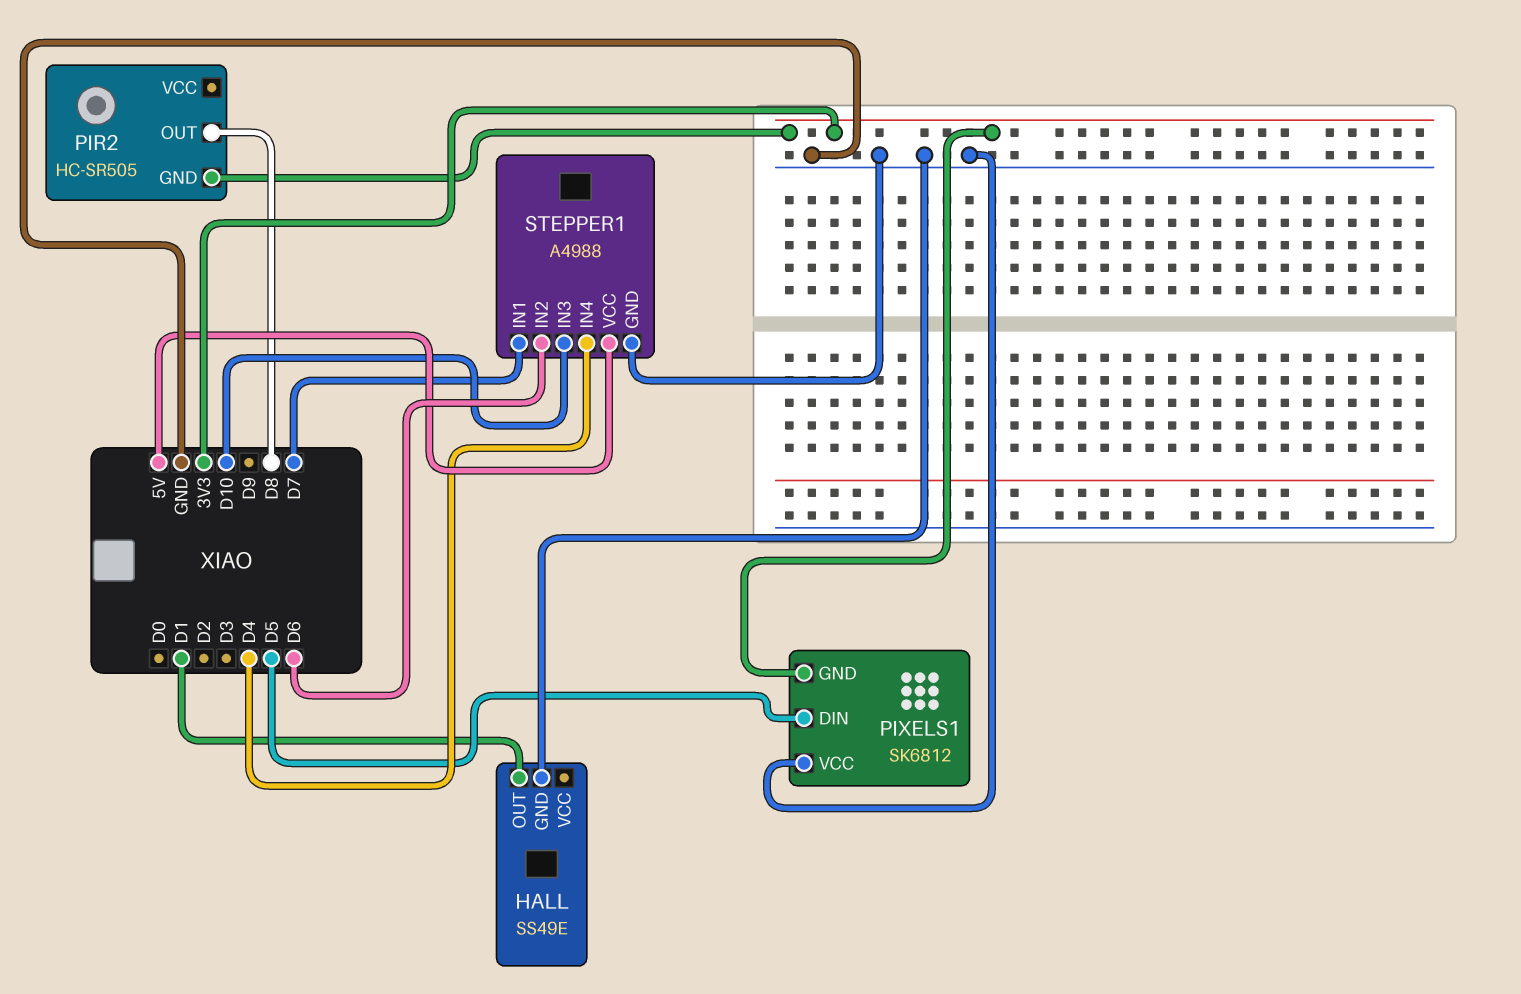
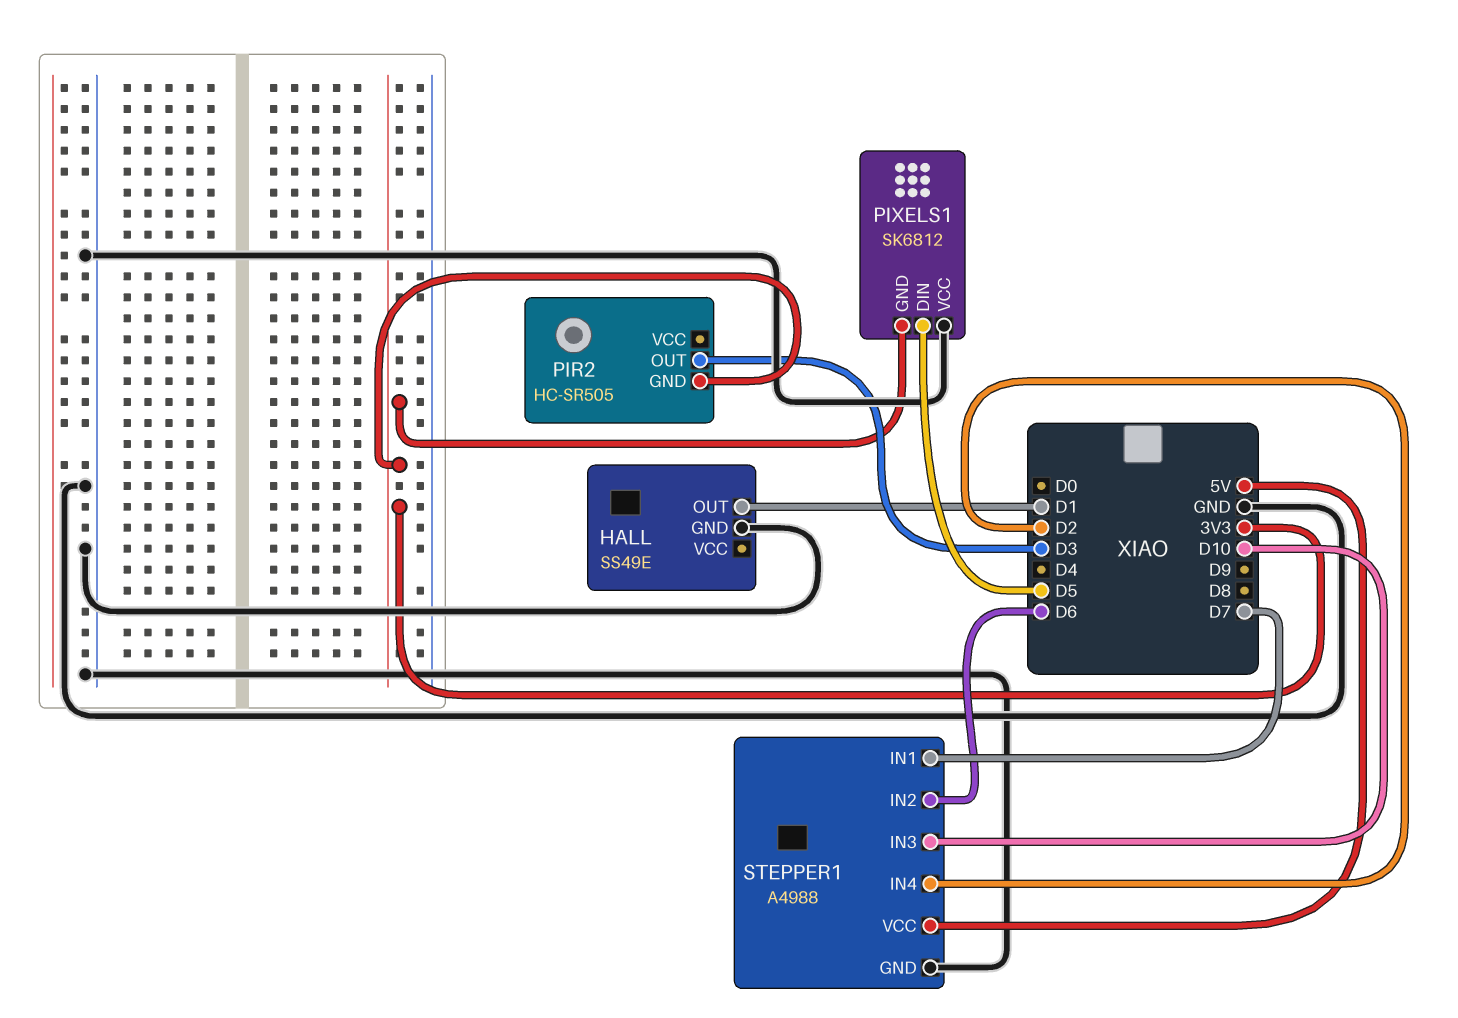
PIR2 pin OUT: D8 -> D3
STEPPER1 pin IN4: D4 -> D2

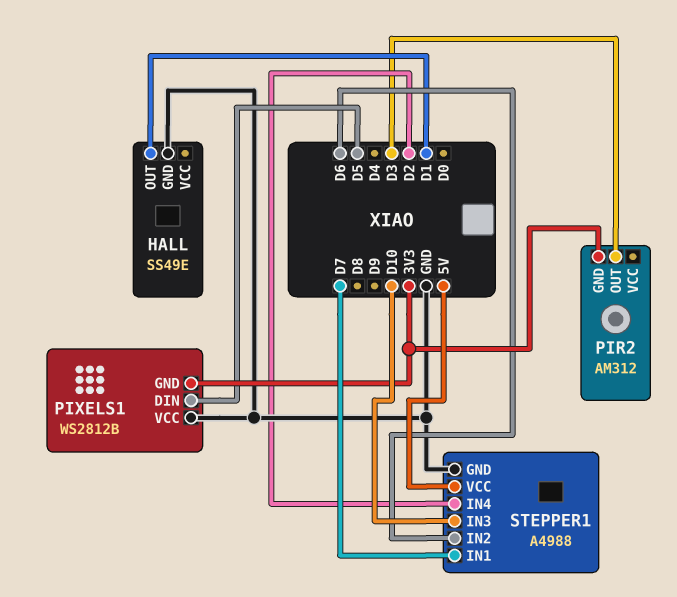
PIR2: HC-SR505 -> AM312
PIXELS1: SK6812 -> WS2812B

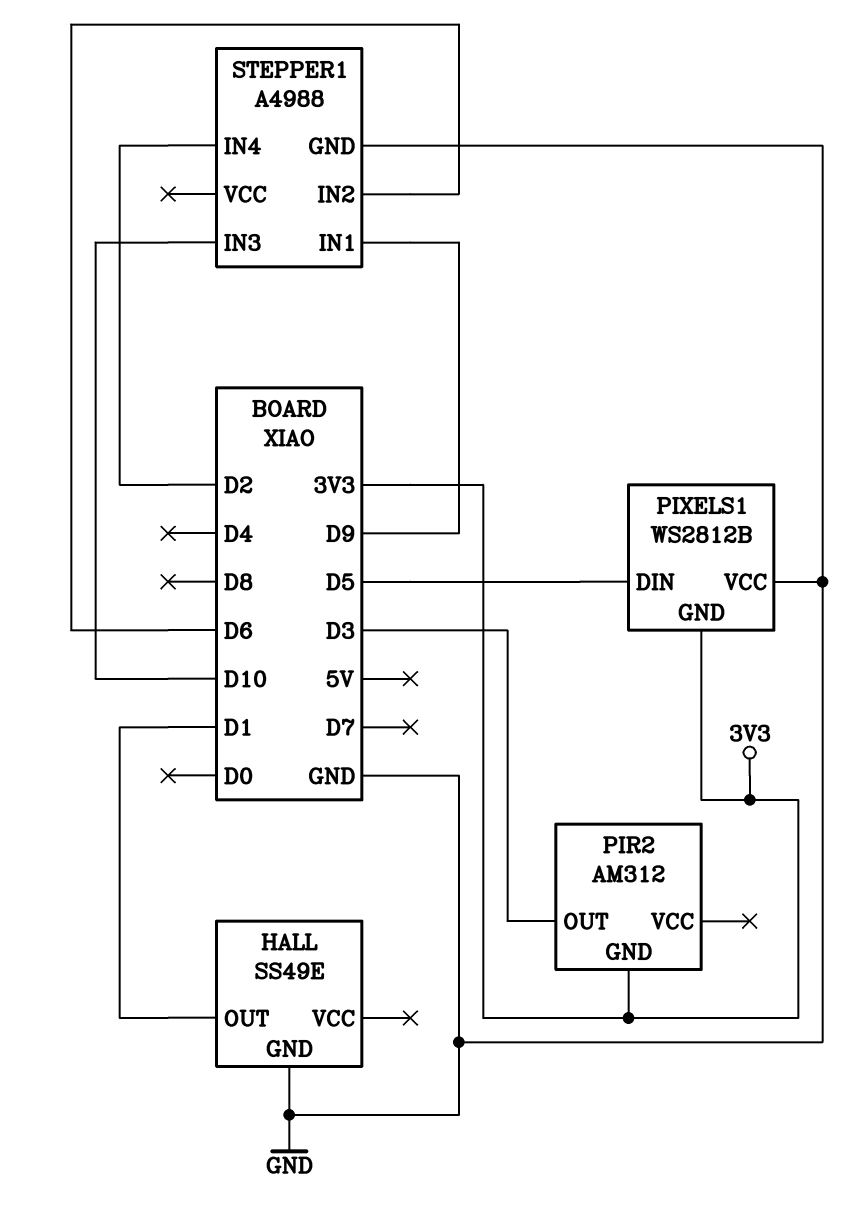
STEPPER1 pin IN1: D7 -> D9
STEPPER1 pin VCC: 5V -> none

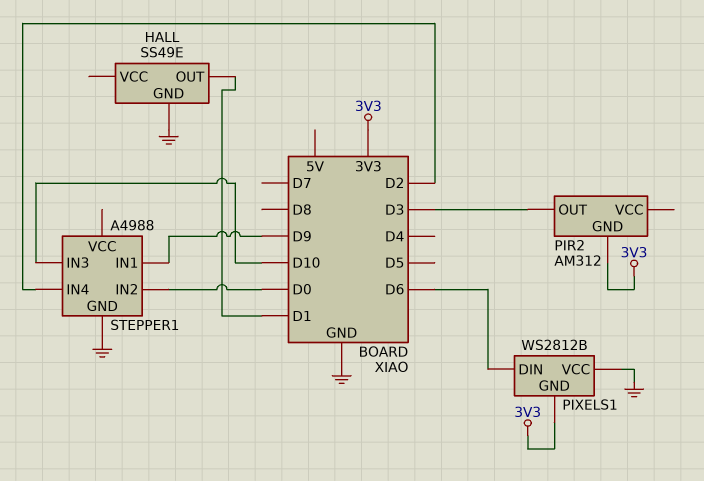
PIXELS1 pin DIN: D5 -> D6
STEPPER1 pin IN2: D6 -> D0

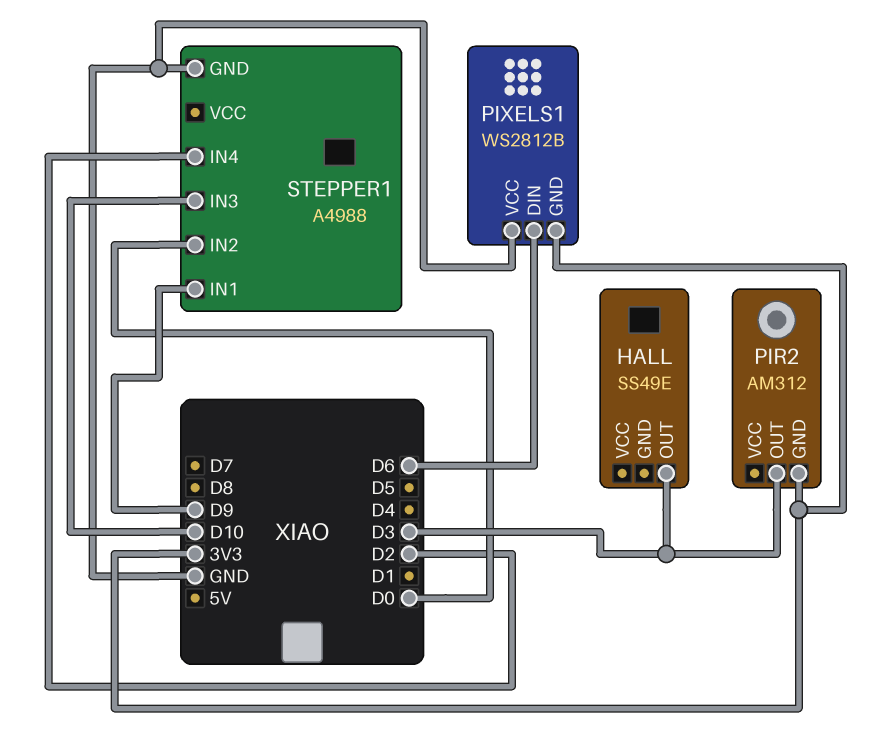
HALL pin GND: GND -> none
HALL pin OUT: D1 -> D3

